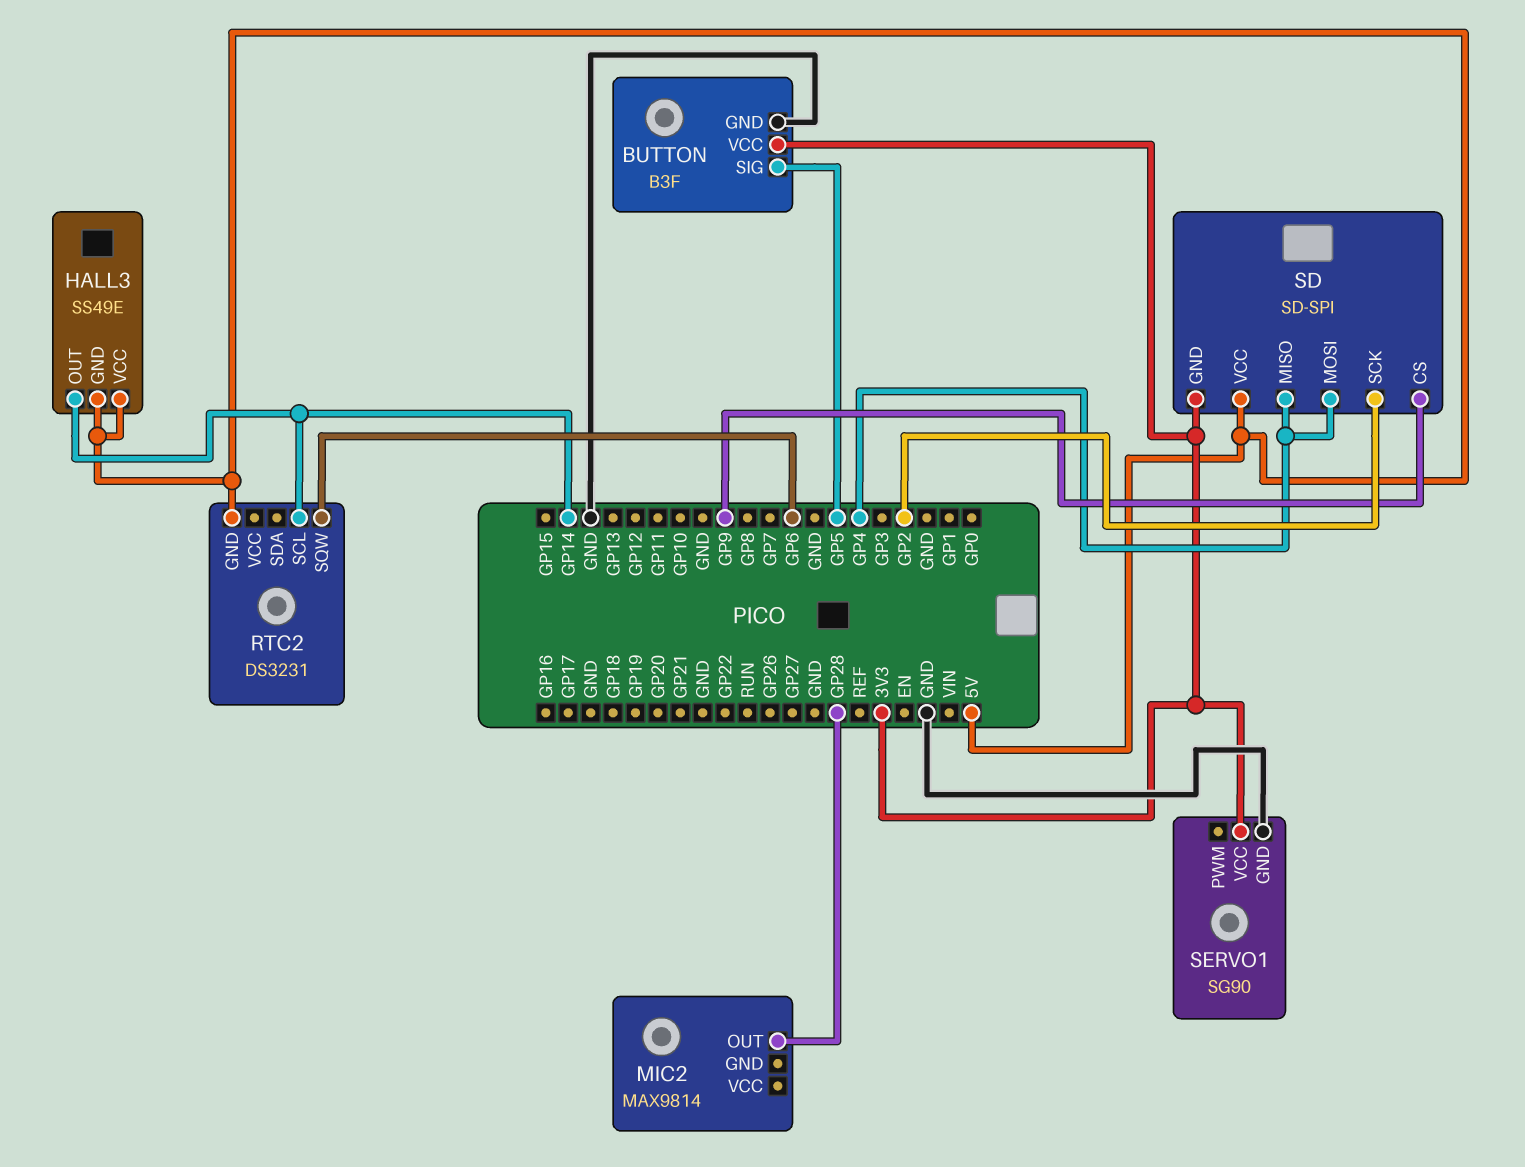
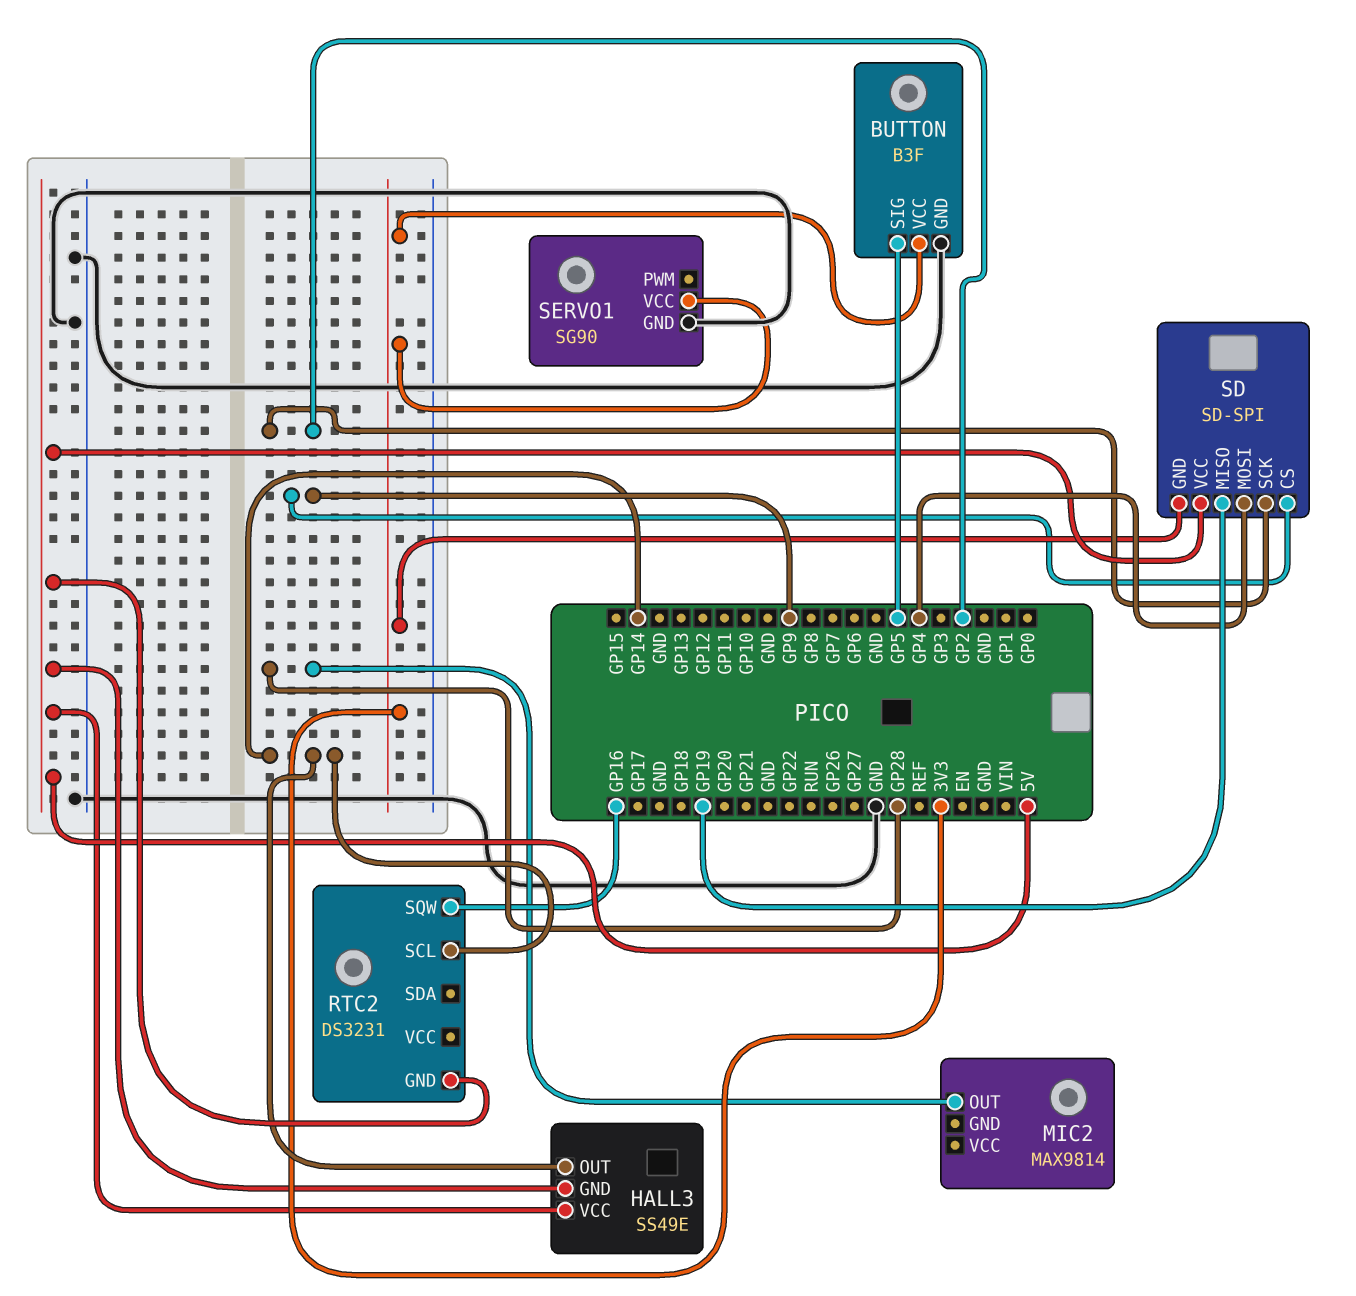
RTC2 pin SQW: GP6 -> GP16
SD pin MISO: GP4 -> GP19

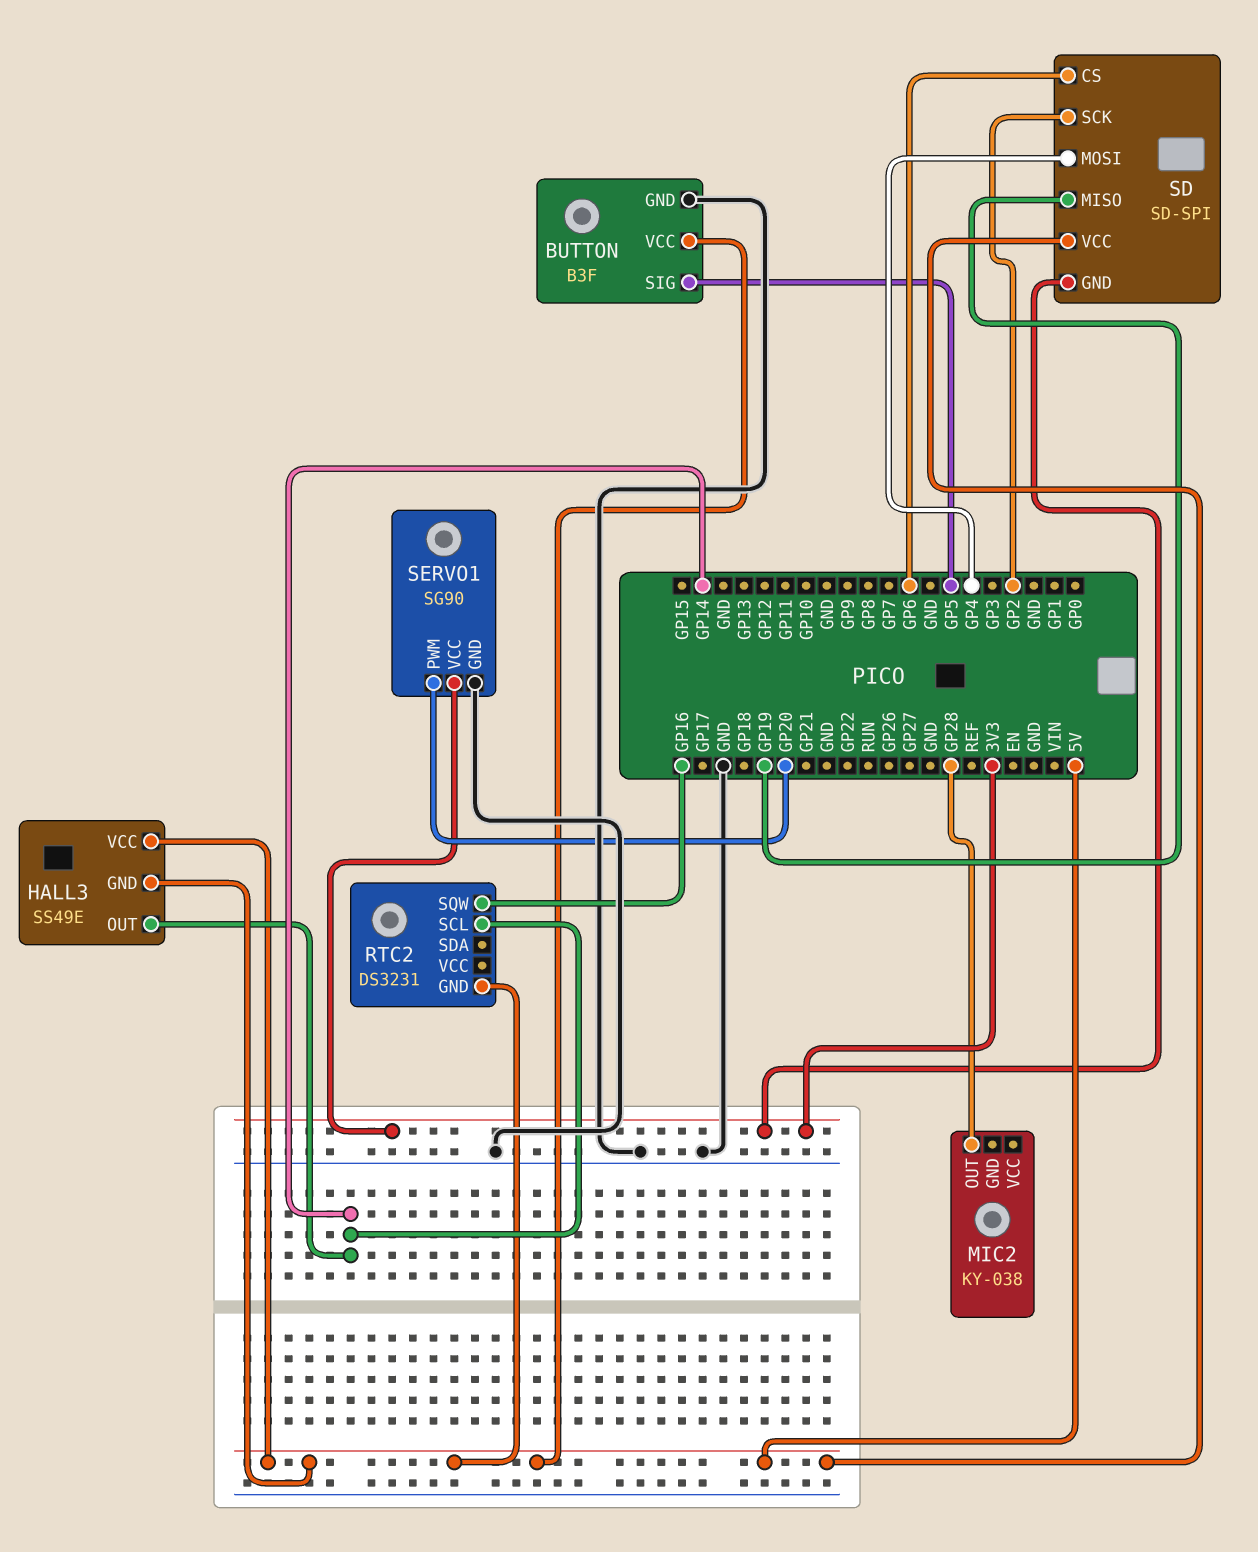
BUTTON pin VCC: 3V3 -> 5V
MIC2: MAX9814 -> KY-038
SD pin CS: GP9 -> GP6
SERVO1 pin PWM: none -> GP20

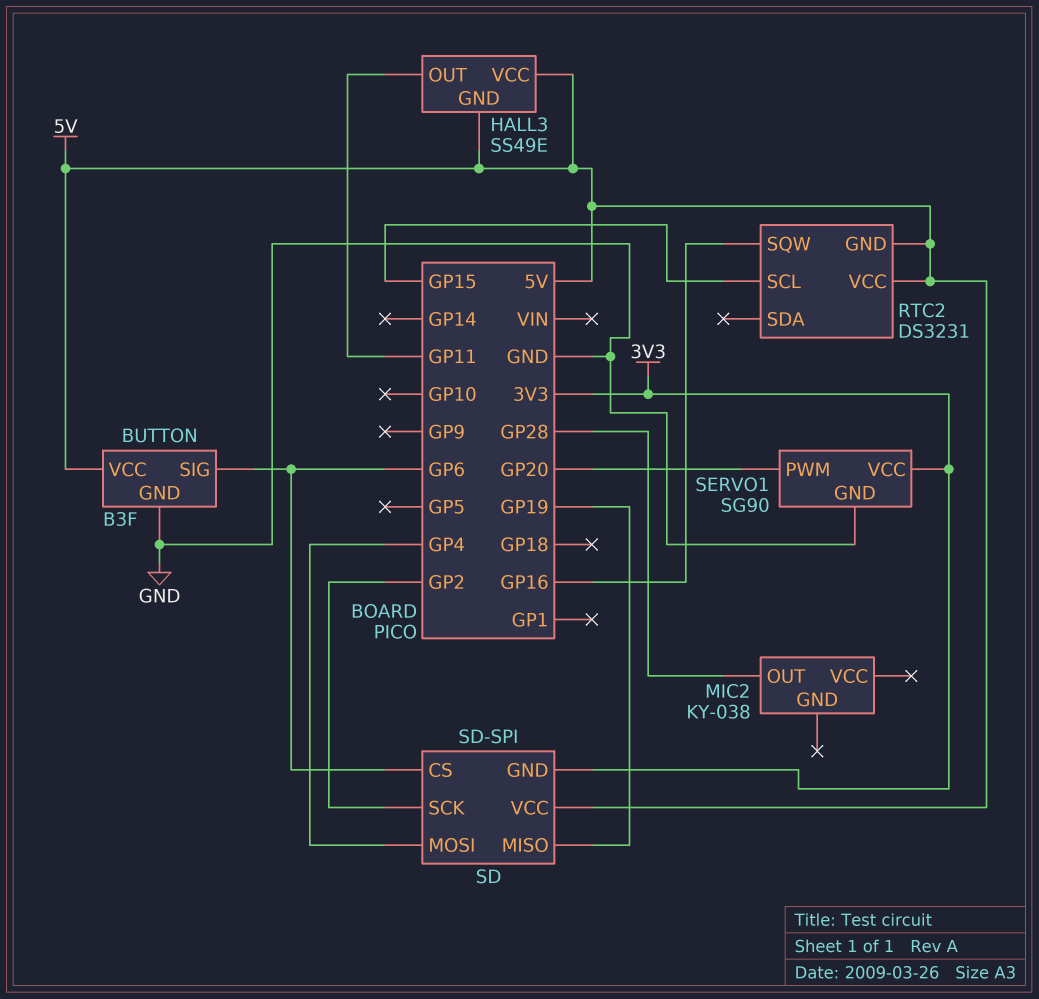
BUTTON pin SIG: GP5 -> GP6
HALL3 pin OUT: GP14 -> GP11
RTC2 pin SCL: GP14 -> GP15
RTC2 pin VCC: none -> 5V

